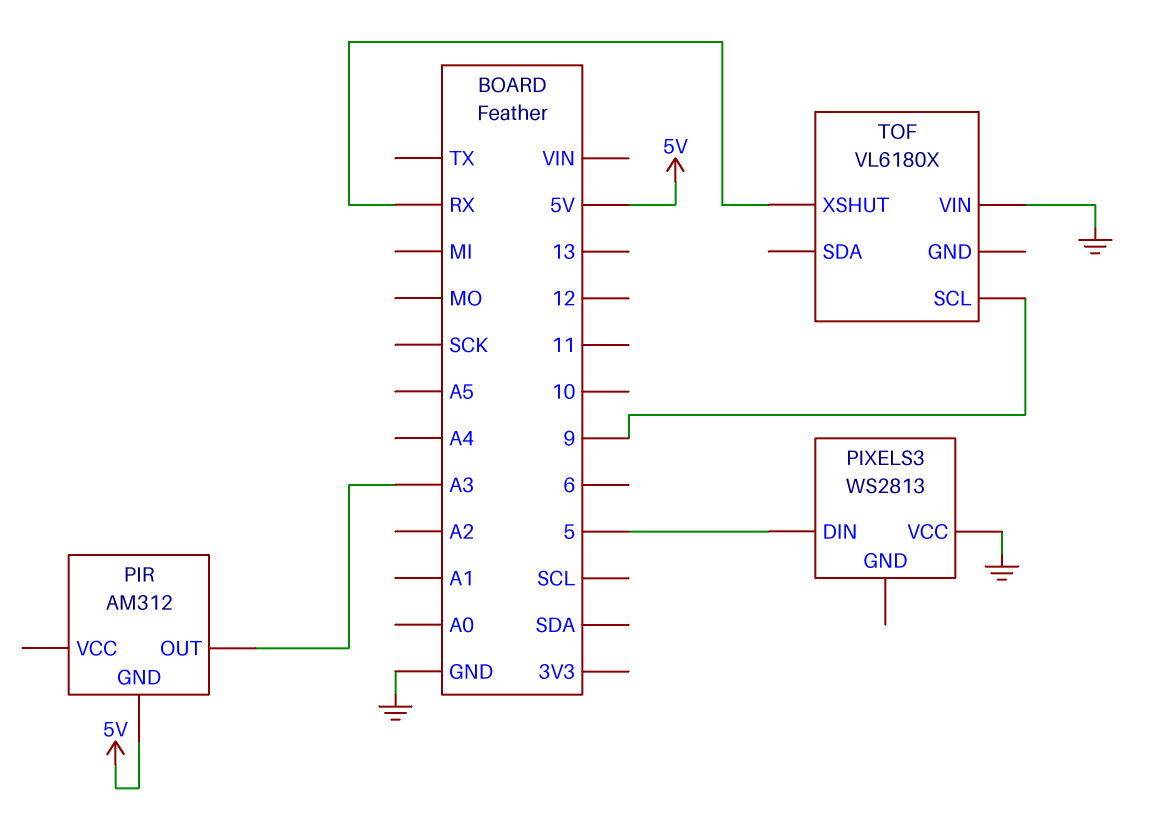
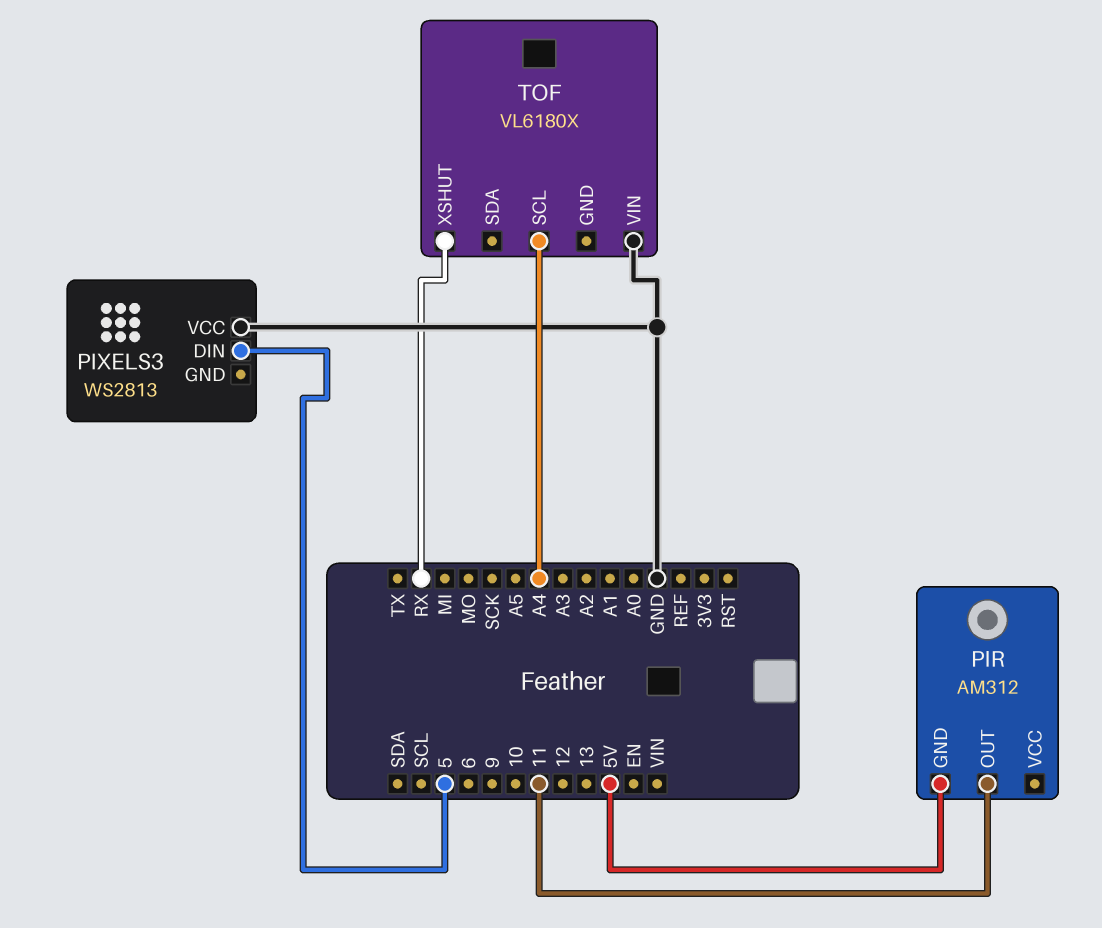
PIR pin OUT: A3 -> 11
TOF pin SCL: 9 -> A4

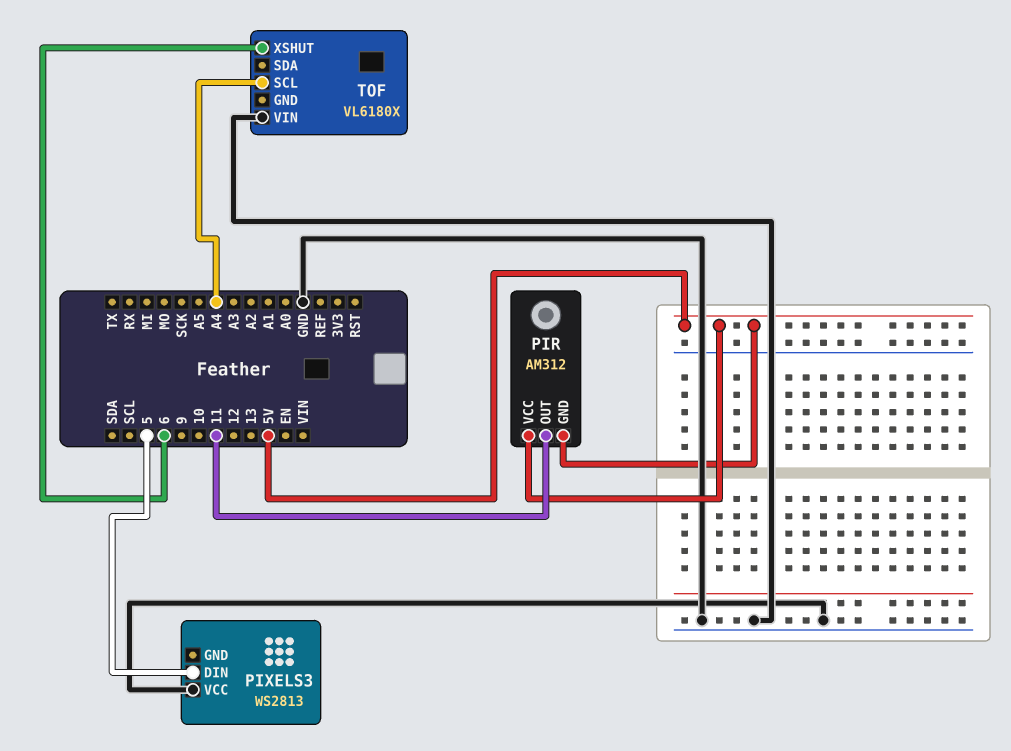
PIR pin VCC: none -> 5V
TOF pin XSHUT: RX -> 6

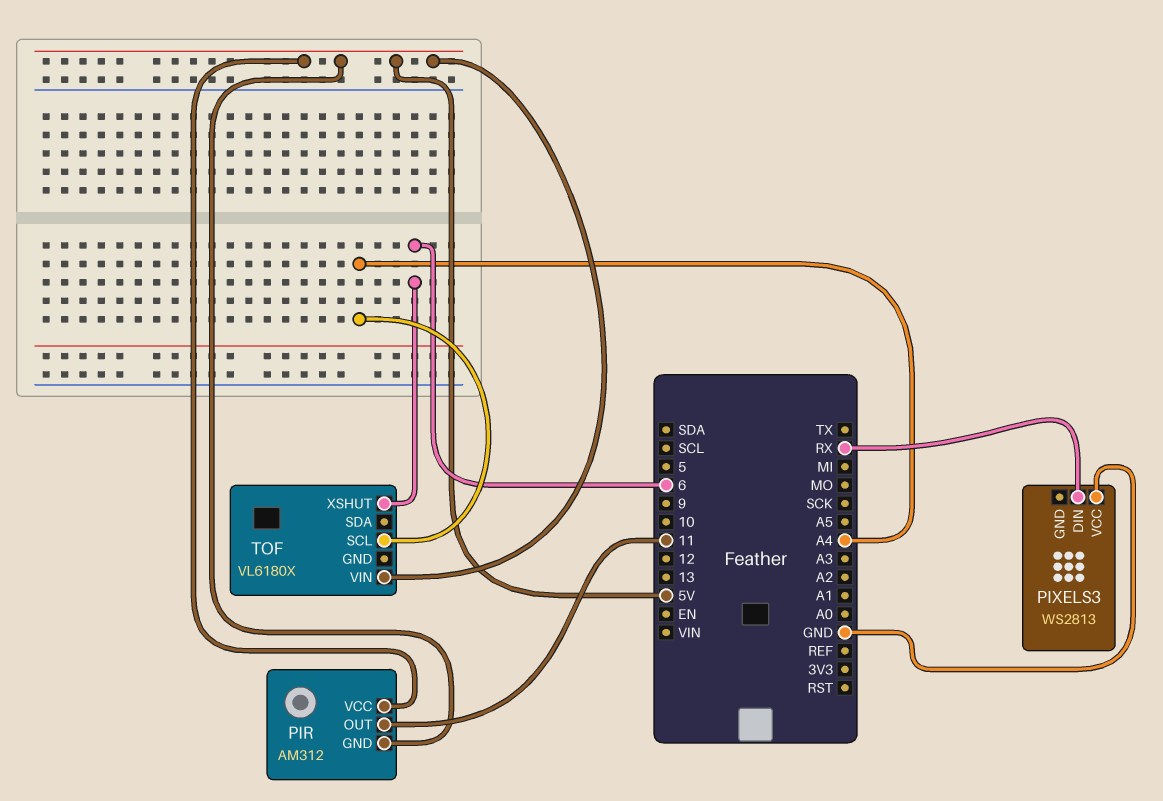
PIXELS3 pin DIN: 5 -> RX
TOF pin VIN: GND -> 5V

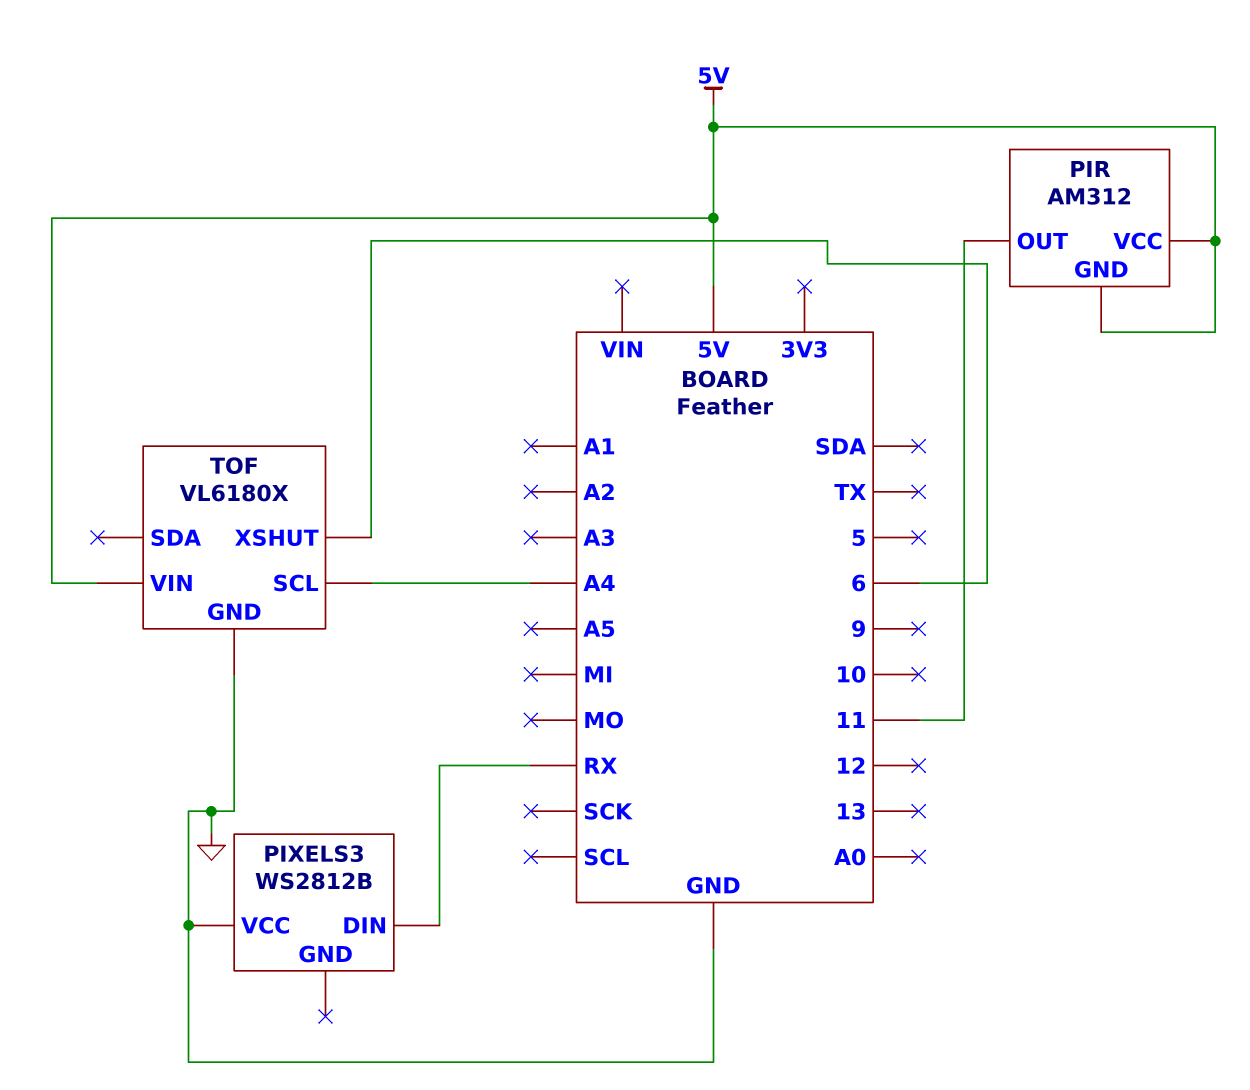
PIXELS3: WS2813 -> WS2812B
TOF pin GND: none -> GND

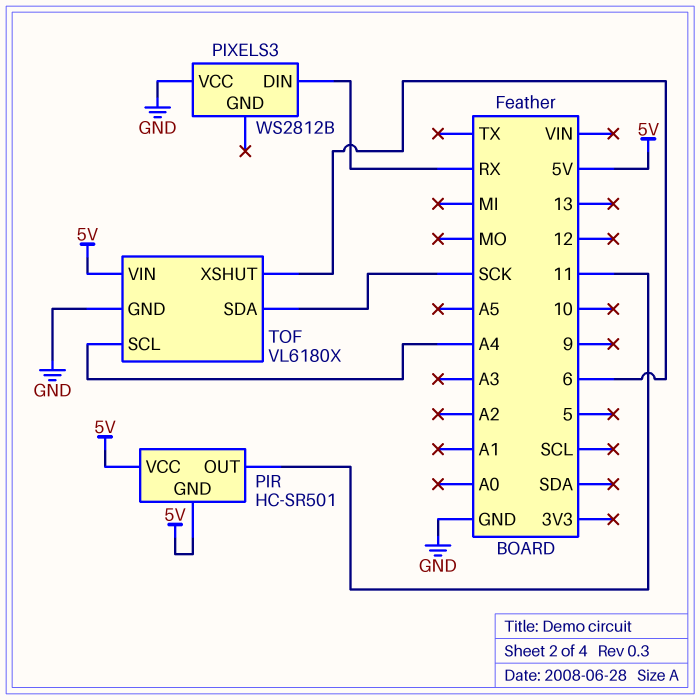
PIR: AM312 -> HC-SR501
TOF pin SDA: none -> SCK

